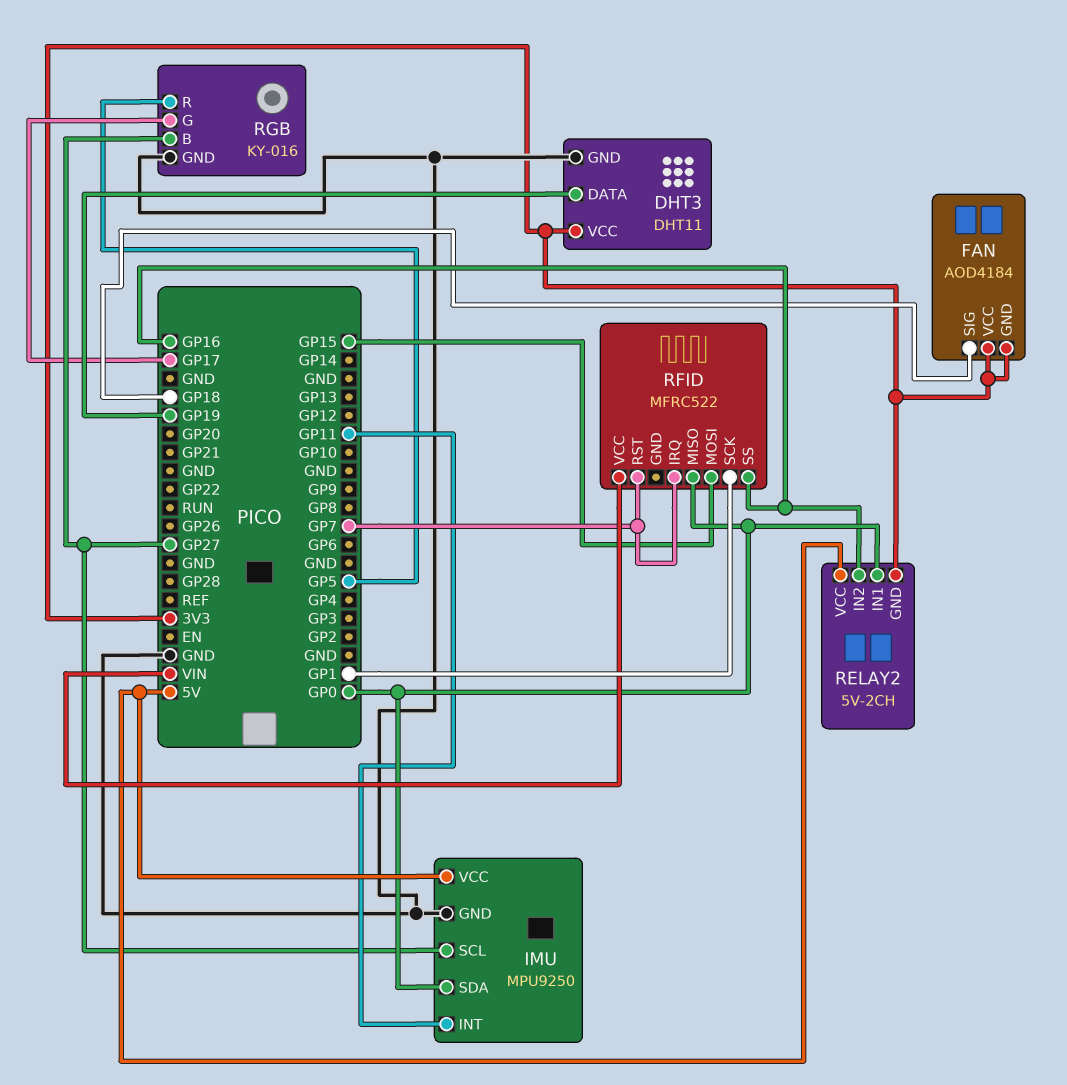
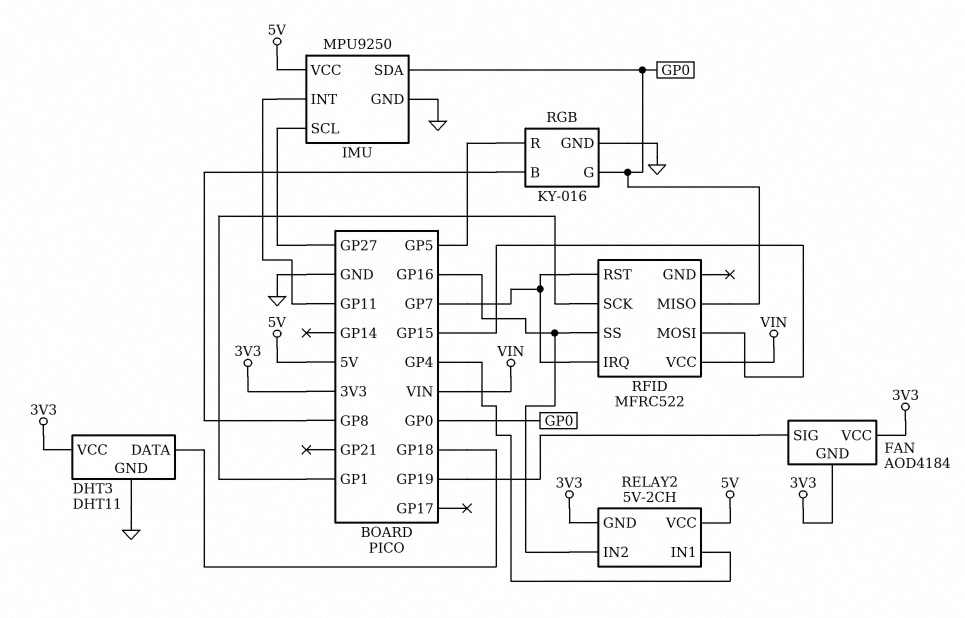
DHT3 pin DATA: GP19 -> GP18
FAN pin SIG: GP18 -> GP19
RELAY2 pin IN1: GP0 -> GP4
RGB pin B: GP27 -> GP8
RGB pin G: GP17 -> GP0

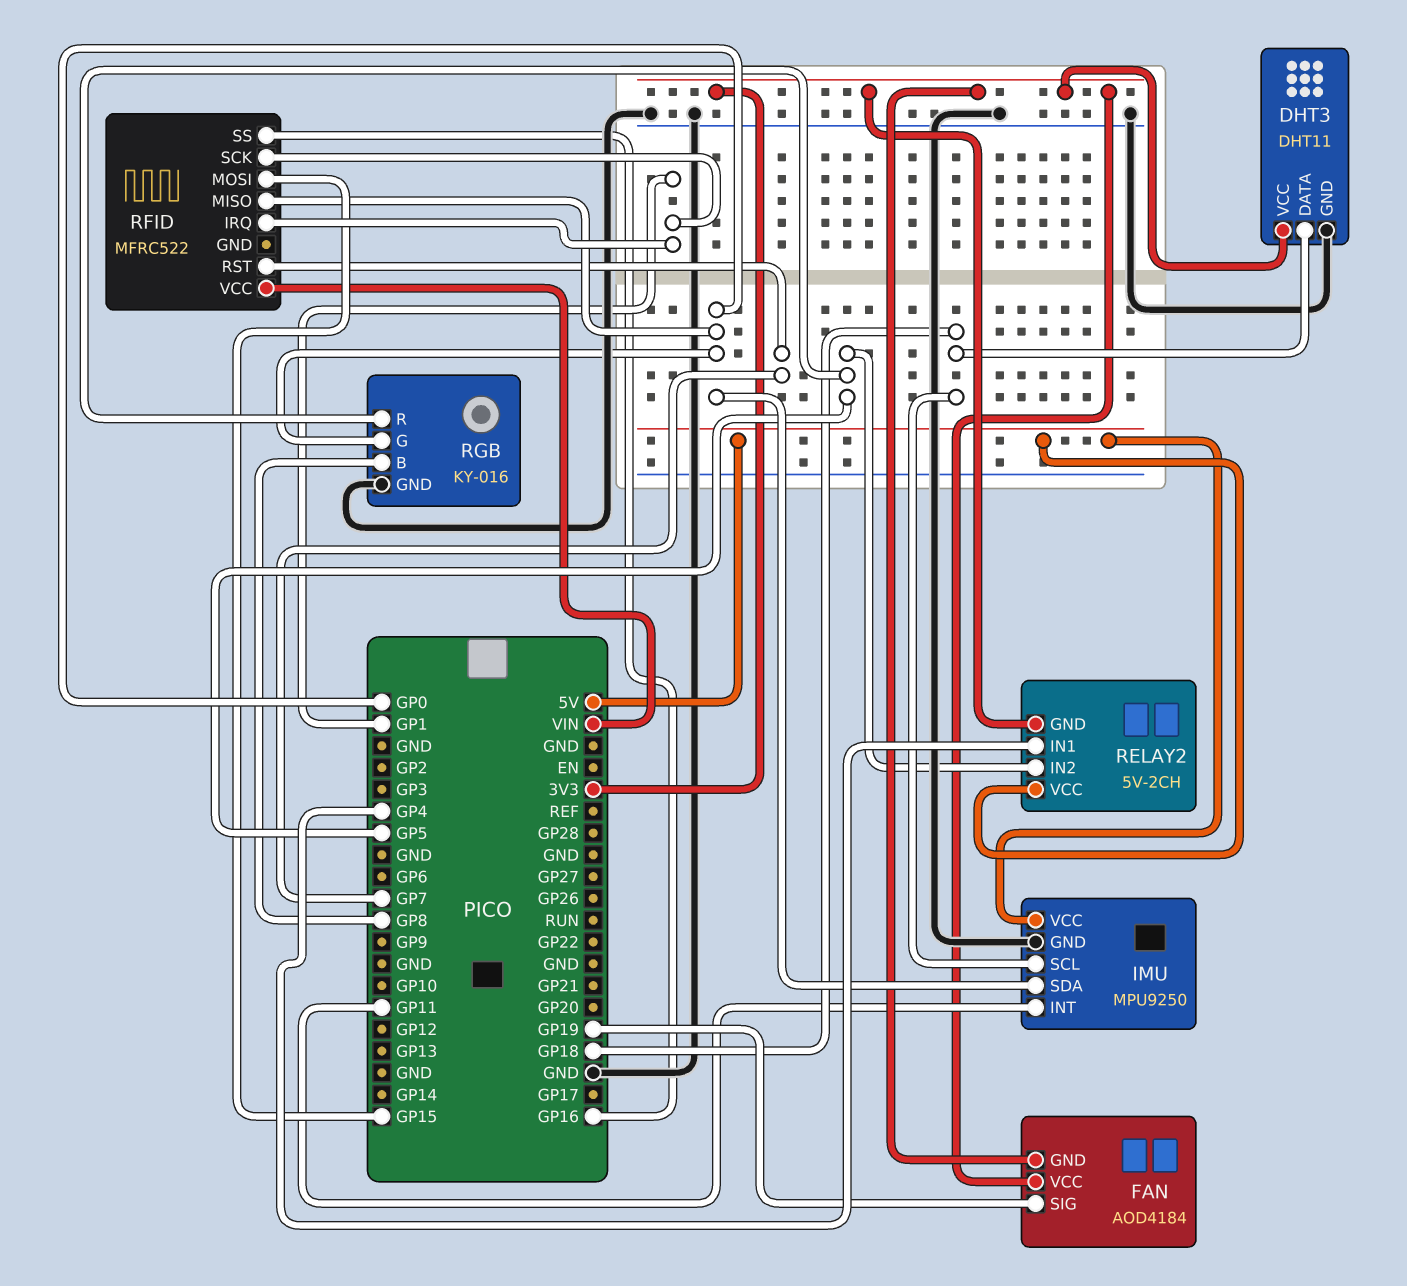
IMU pin SCL: GP27 -> GP18
RELAY2 pin IN2: GP16 -> GP5
RFID pin IRQ: GP7 -> GP1

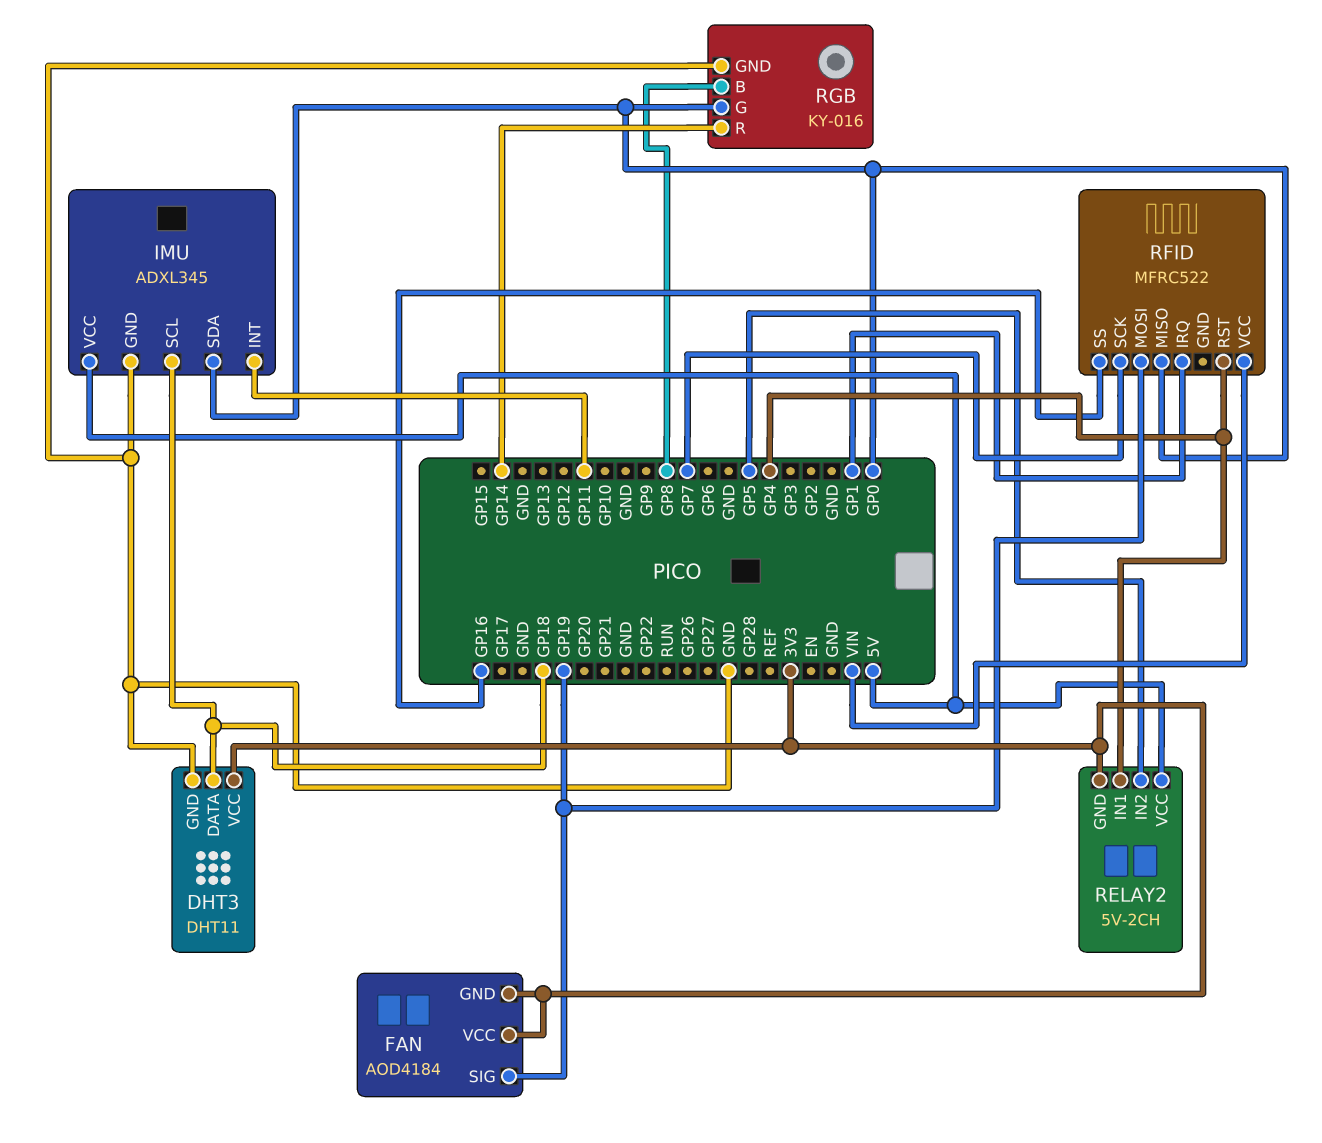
IMU: MPU9250 -> ADXL345
RFID pin MOSI: GP15 -> GP19
RFID pin RST: GP7 -> GP4
RFID pin SCK: GP1 -> GP7
RGB pin R: GP5 -> GP14

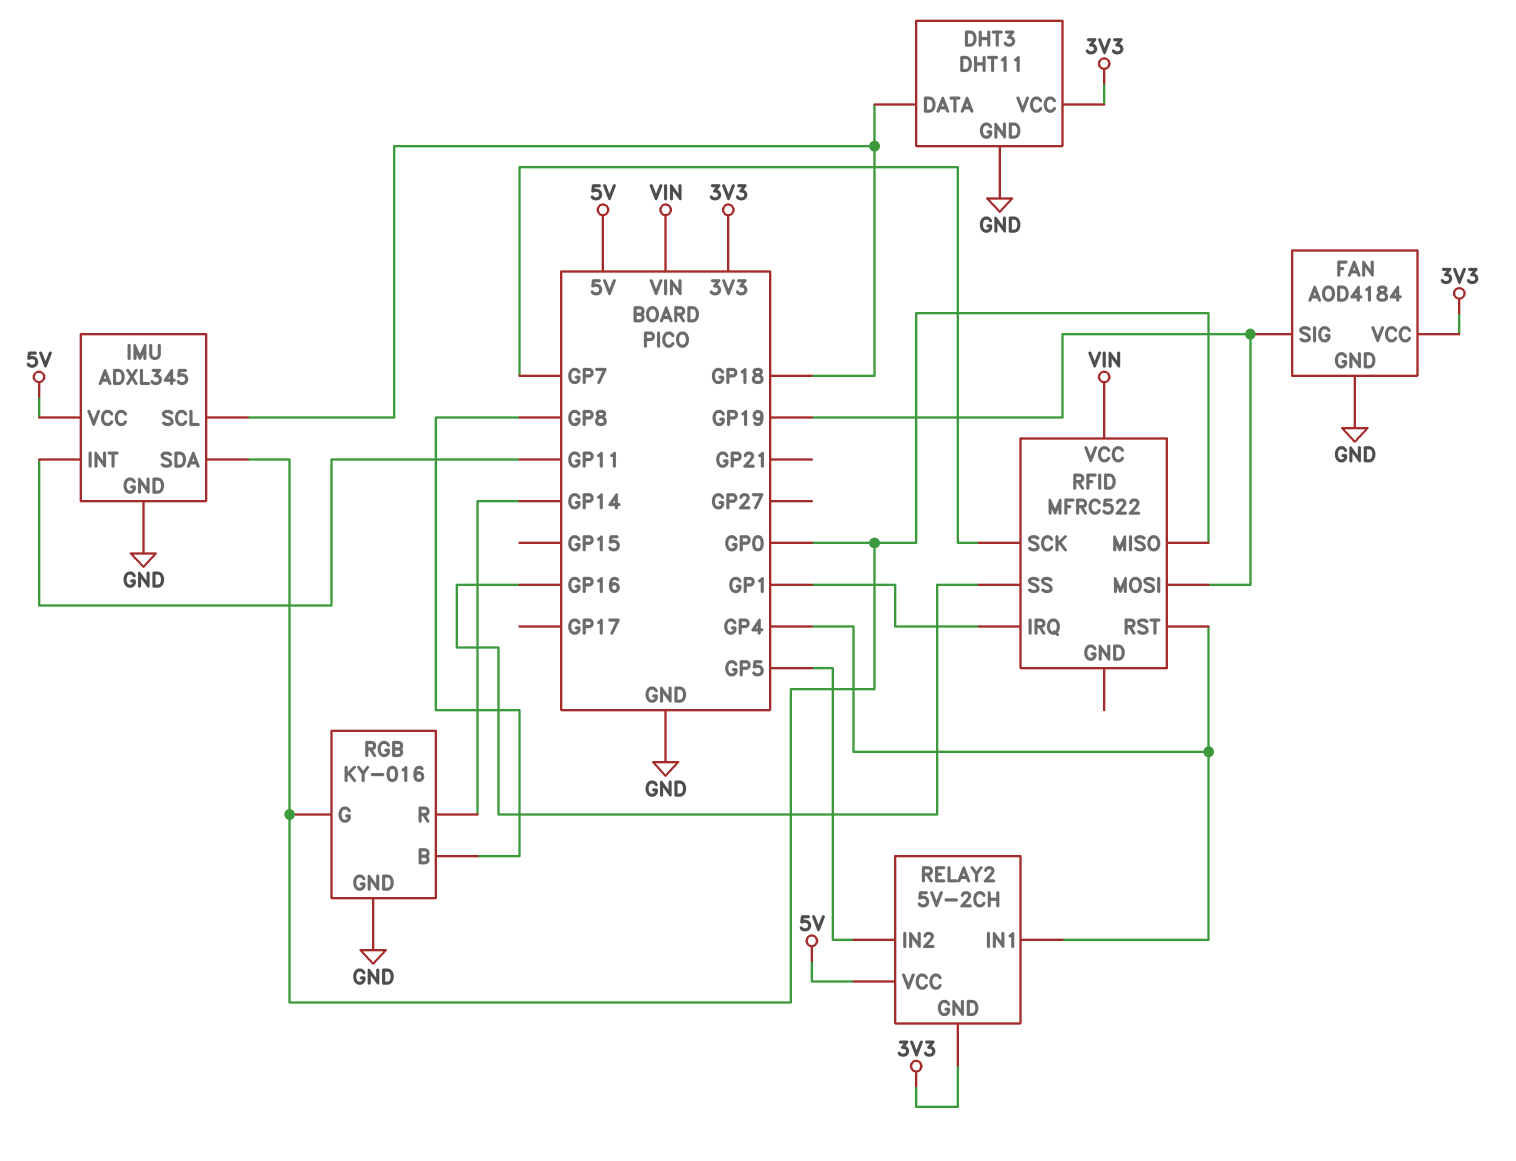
FAN pin GND: 3V3 -> GND

